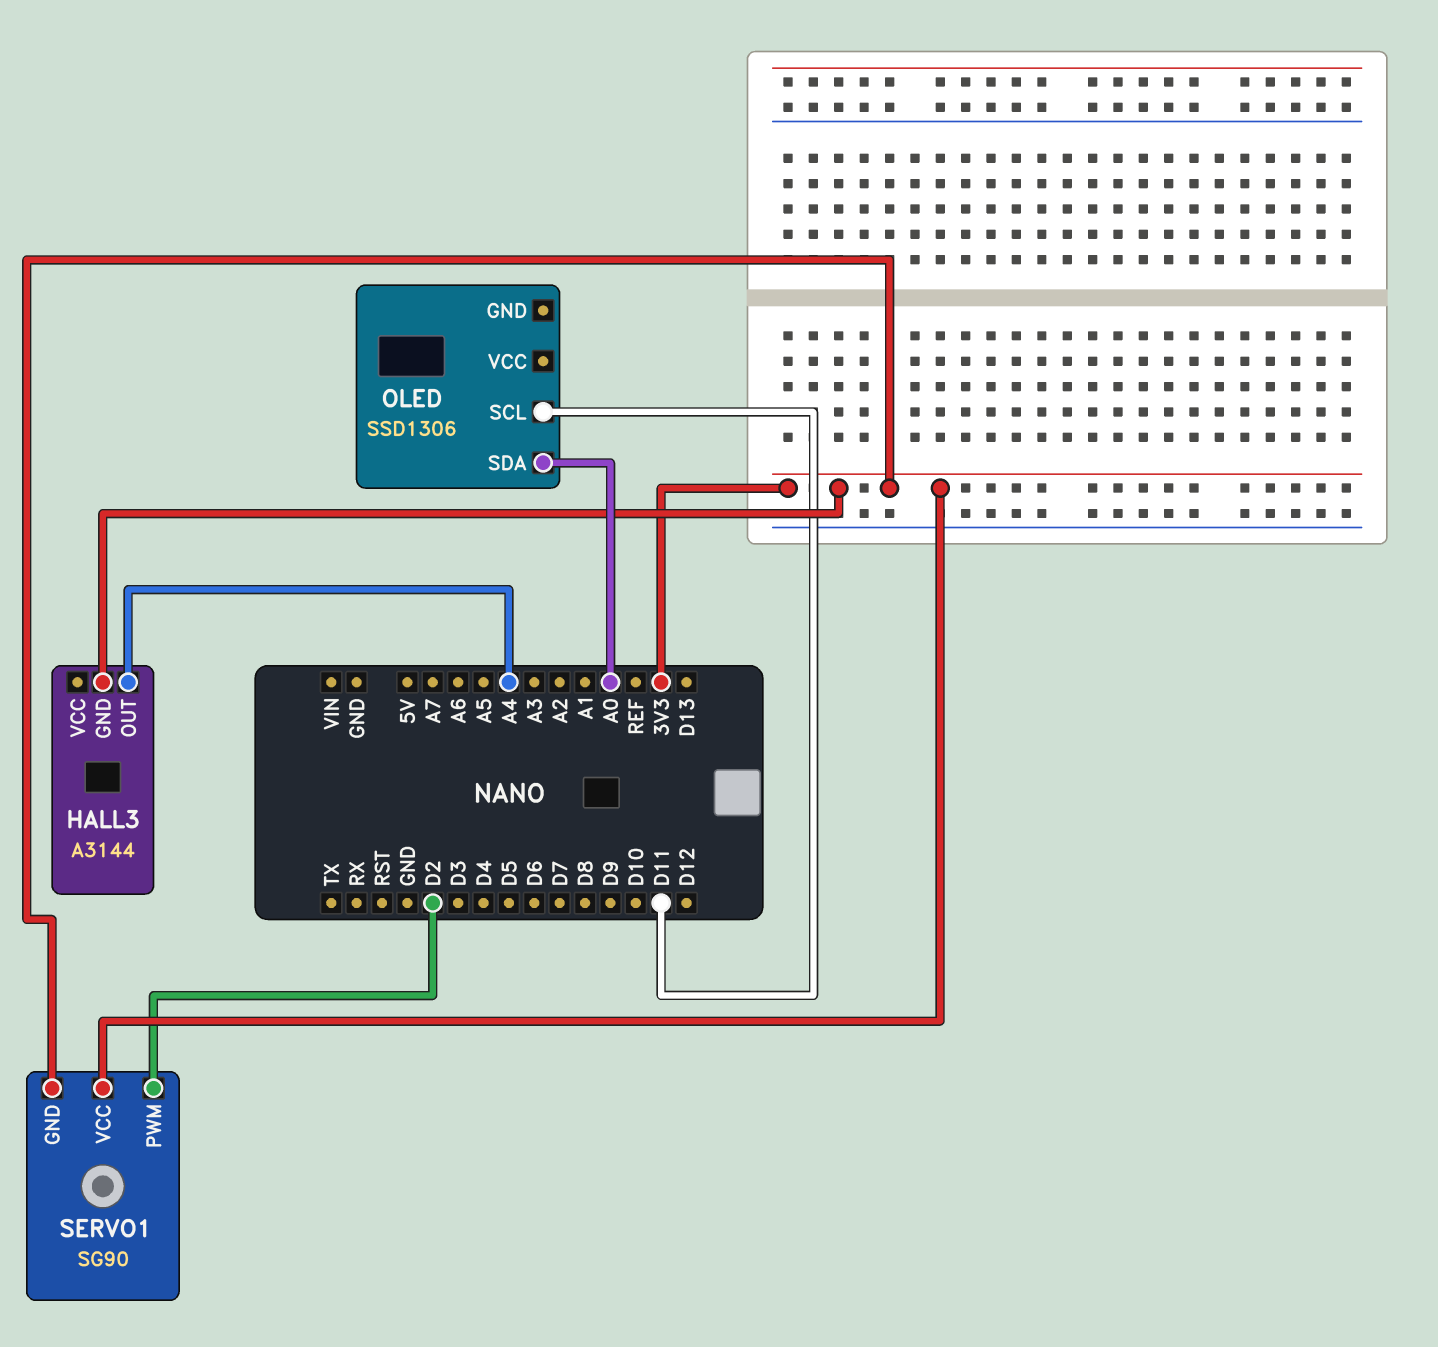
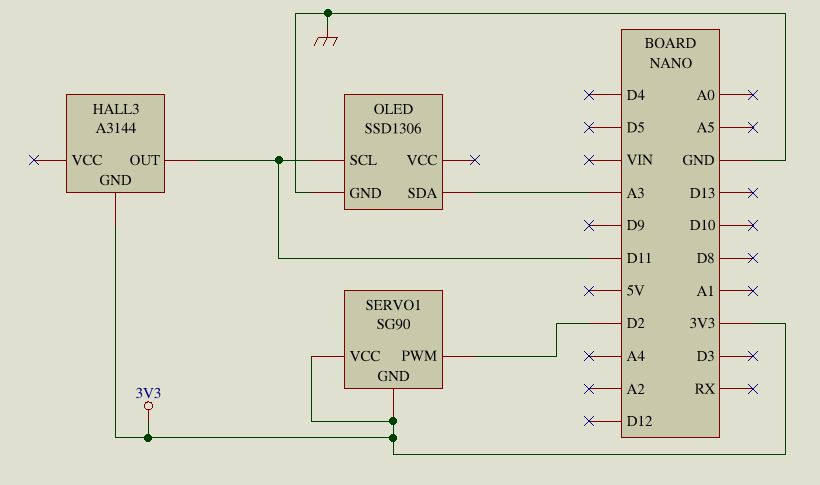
HALL3 pin OUT: A4 -> D11
OLED pin GND: none -> GND
OLED pin SDA: A0 -> A3

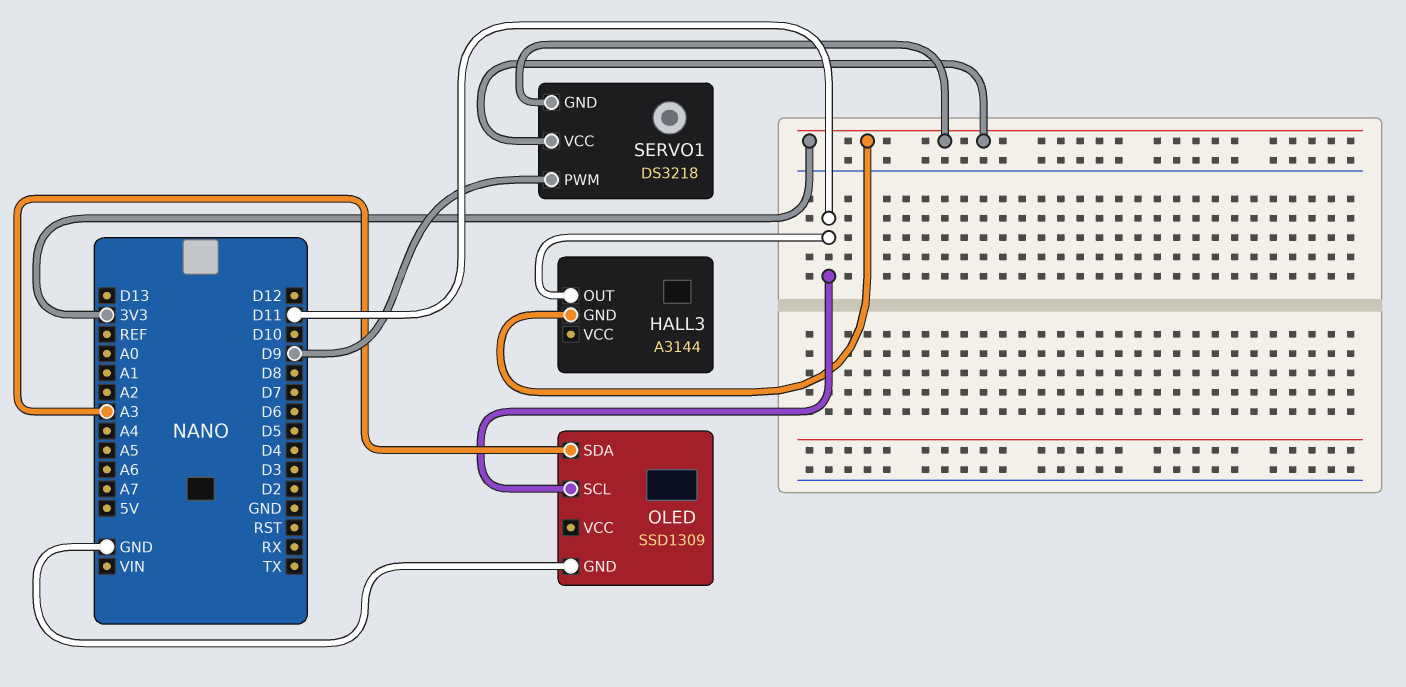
OLED: SSD1306 -> SSD1309
SERVO1: SG90 -> DS3218
SERVO1 pin PWM: D2 -> D9

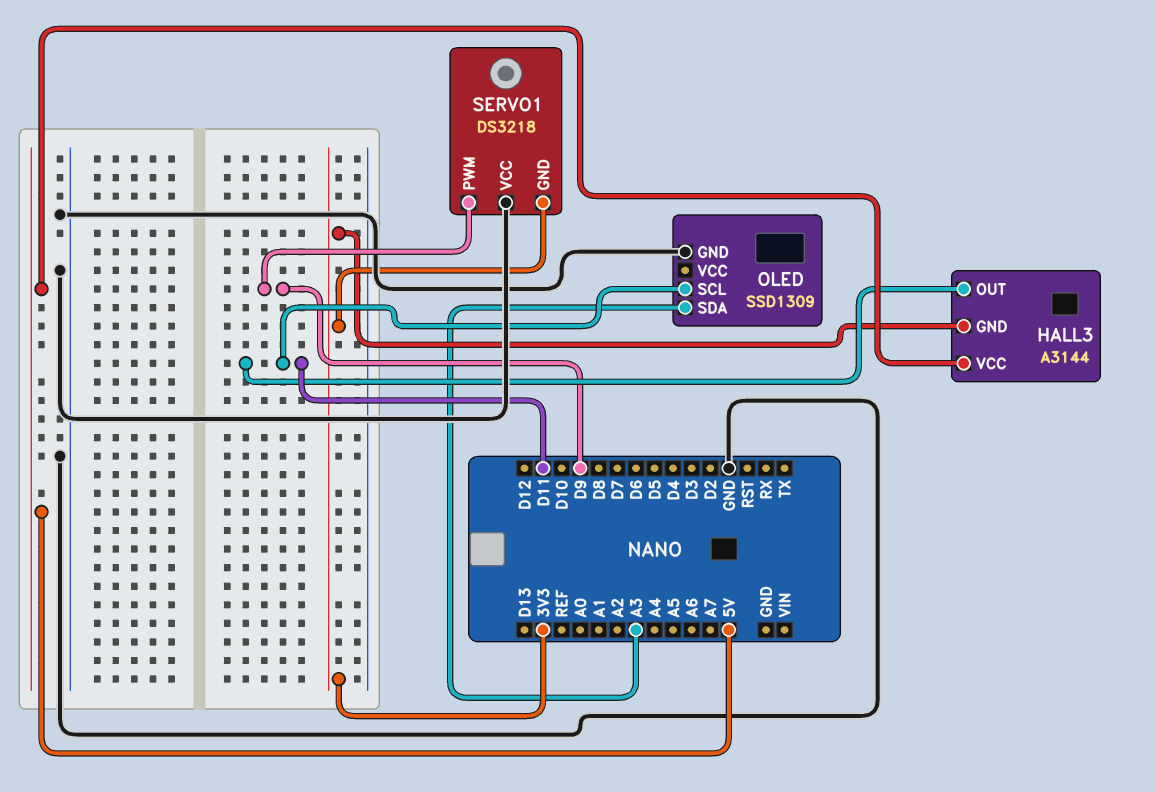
HALL3 pin VCC: none -> 5V
SERVO1 pin VCC: 3V3 -> GND

